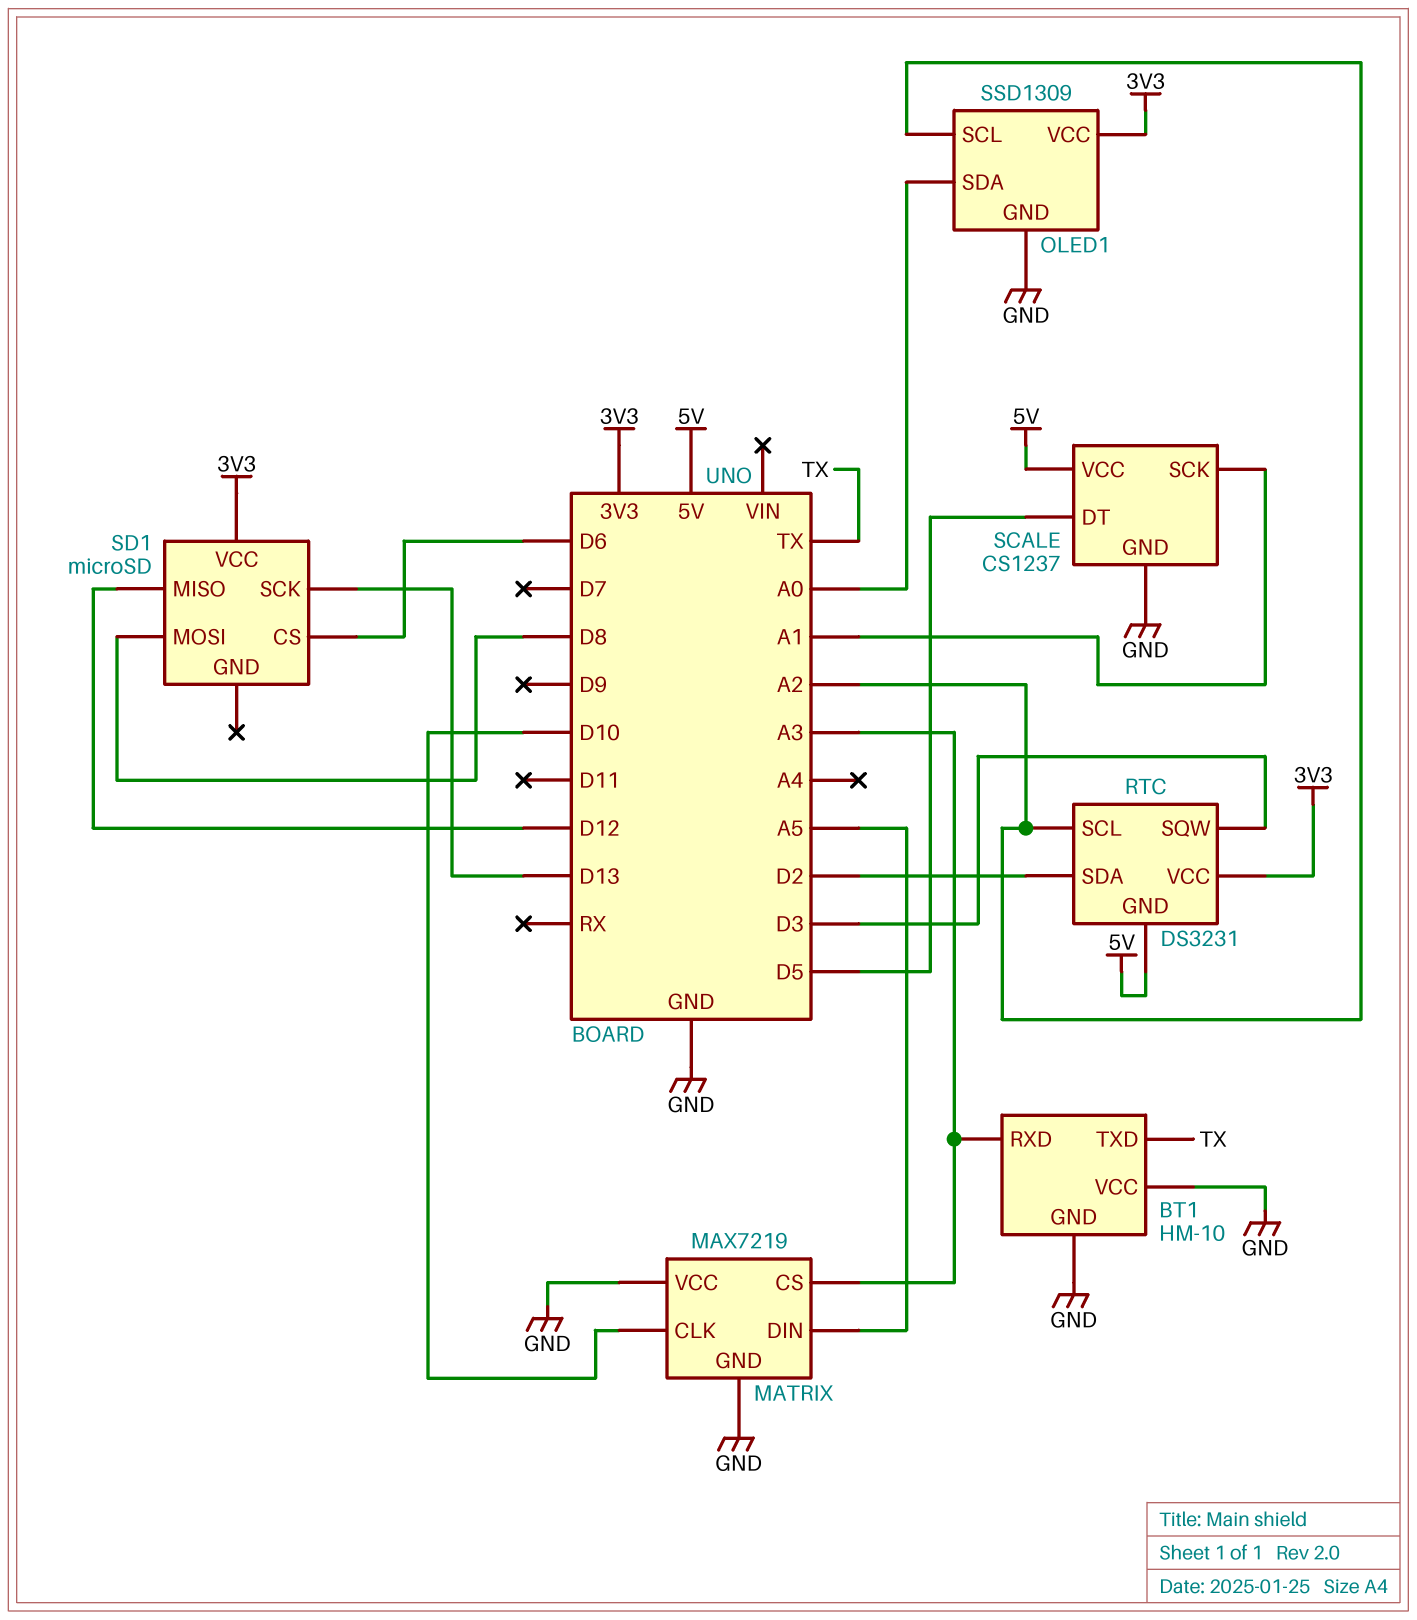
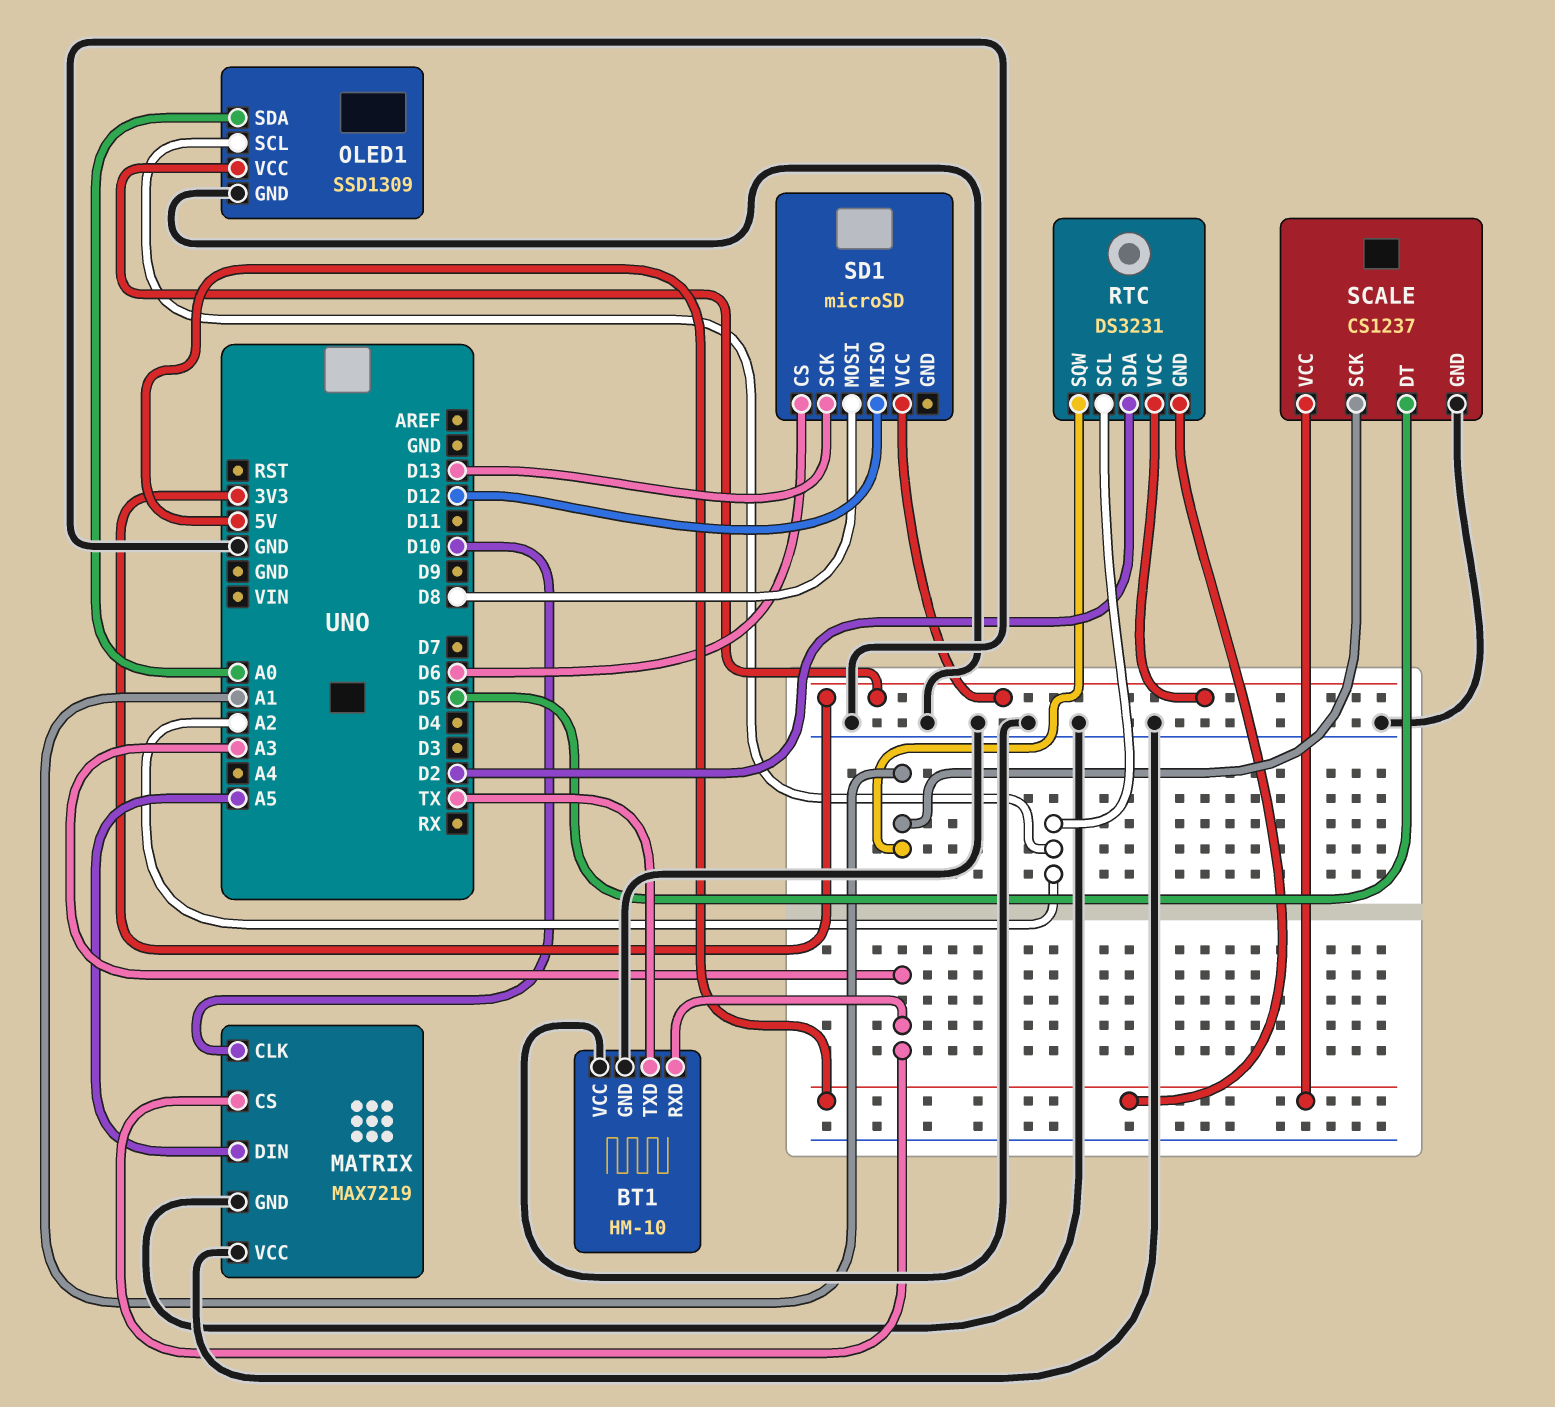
RTC pin SQW: D3 -> A1

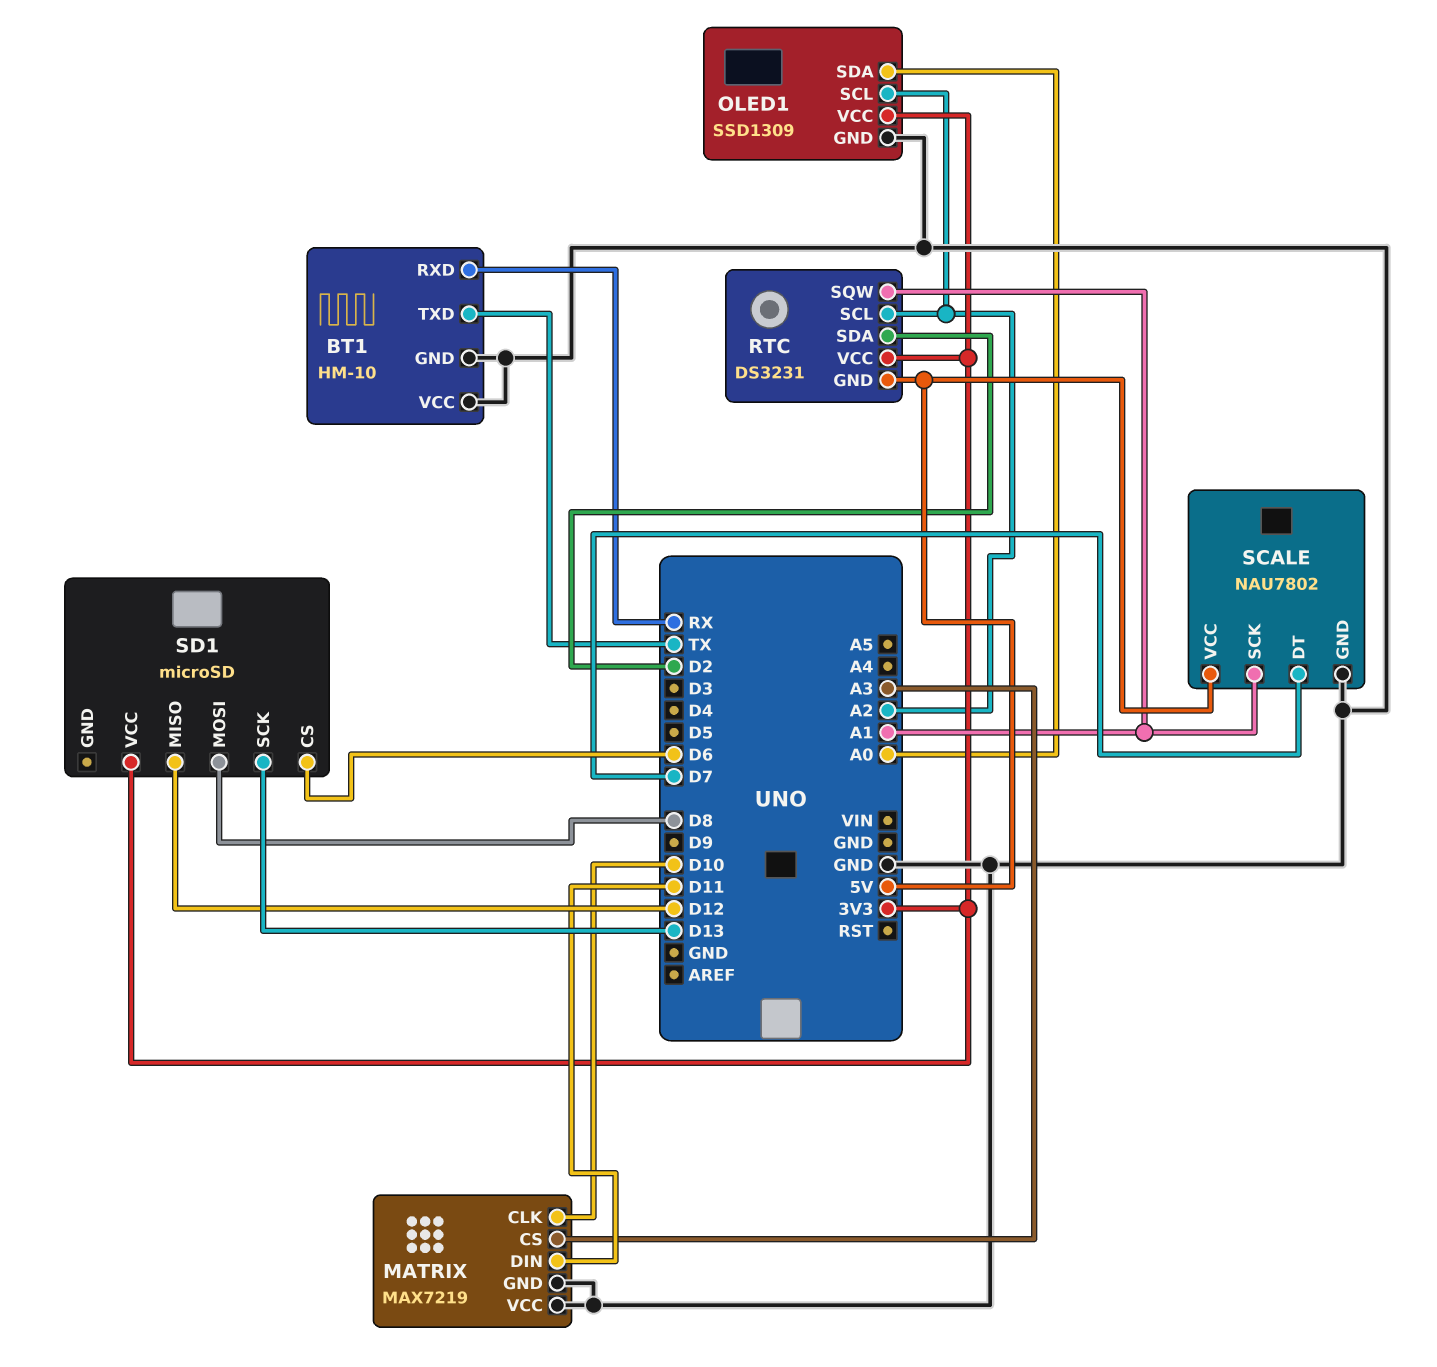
BT1 pin RXD: A3 -> RX
MATRIX pin DIN: A5 -> D11
SCALE: CS1237 -> NAU7802
SCALE pin DT: D5 -> D7

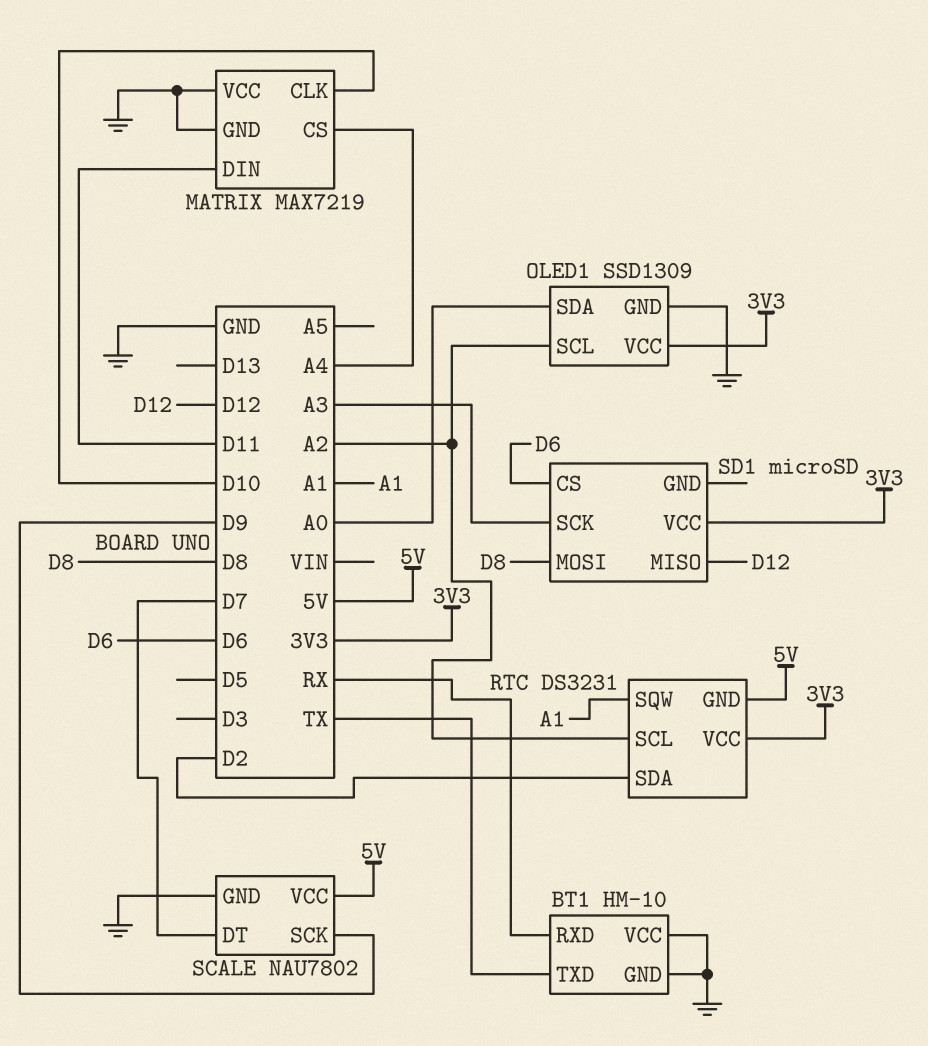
MATRIX pin CS: A3 -> A4
SCALE pin SCK: A1 -> D9
SD1 pin SCK: D13 -> A3

